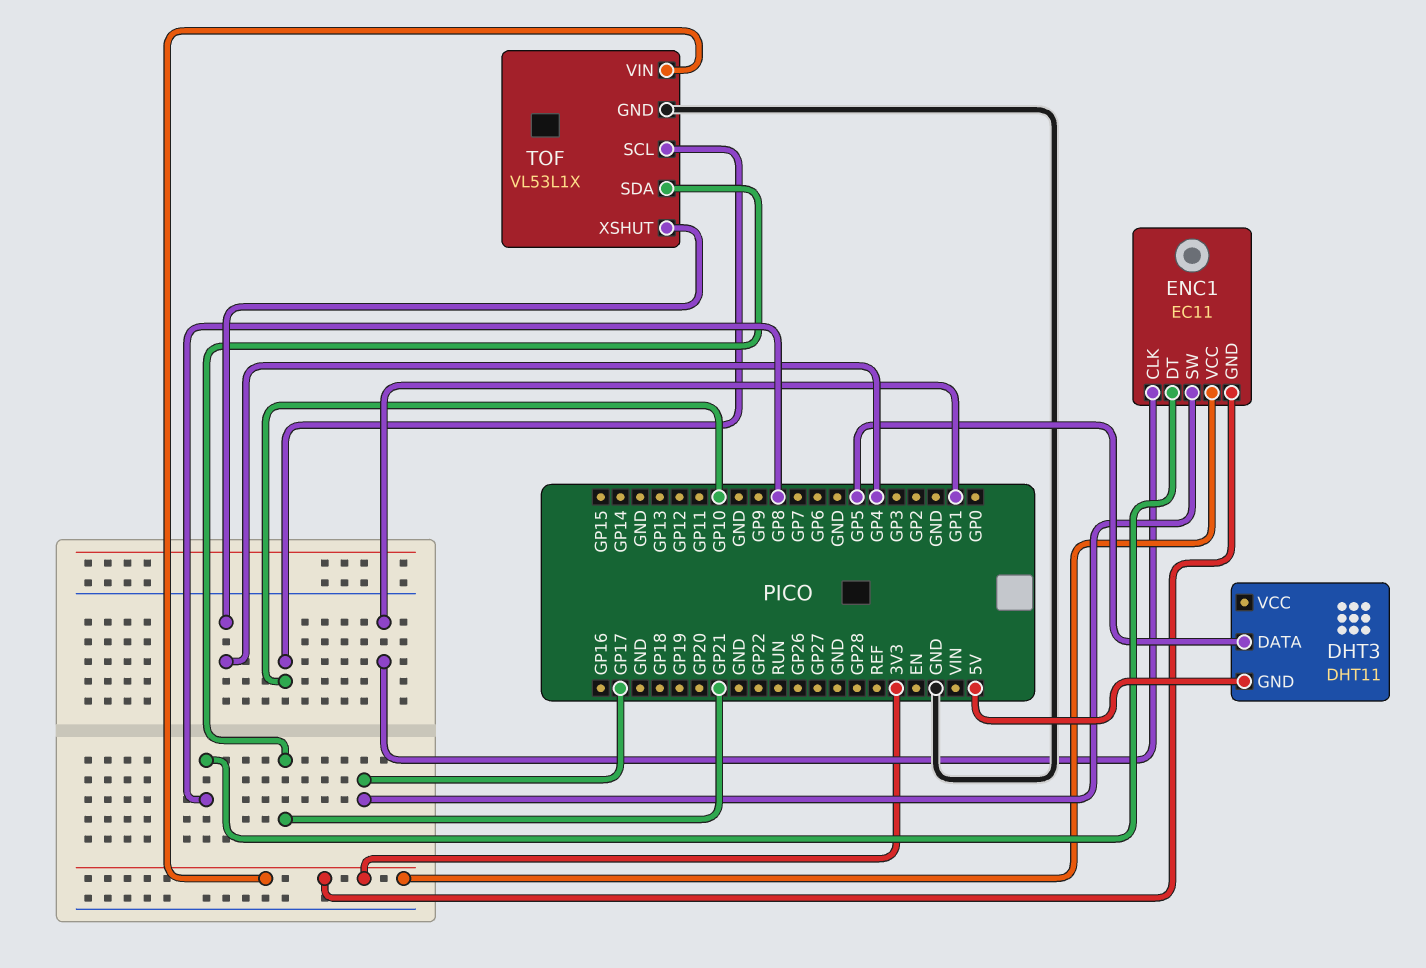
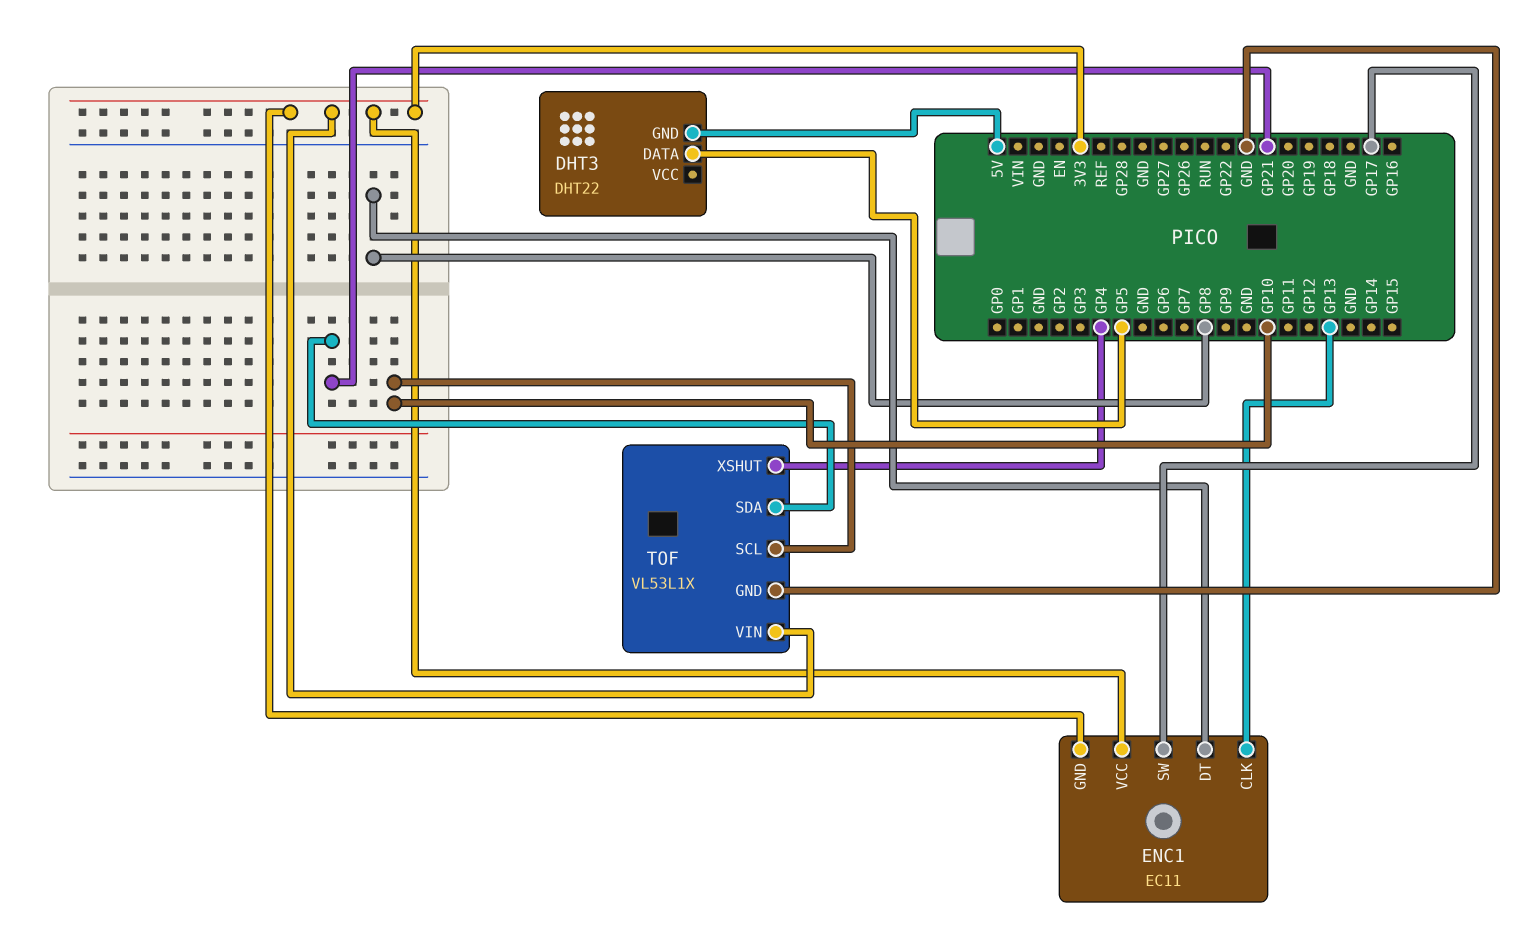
DHT3: DHT11 -> DHT22
ENC1 pin CLK: GP1 -> GP13

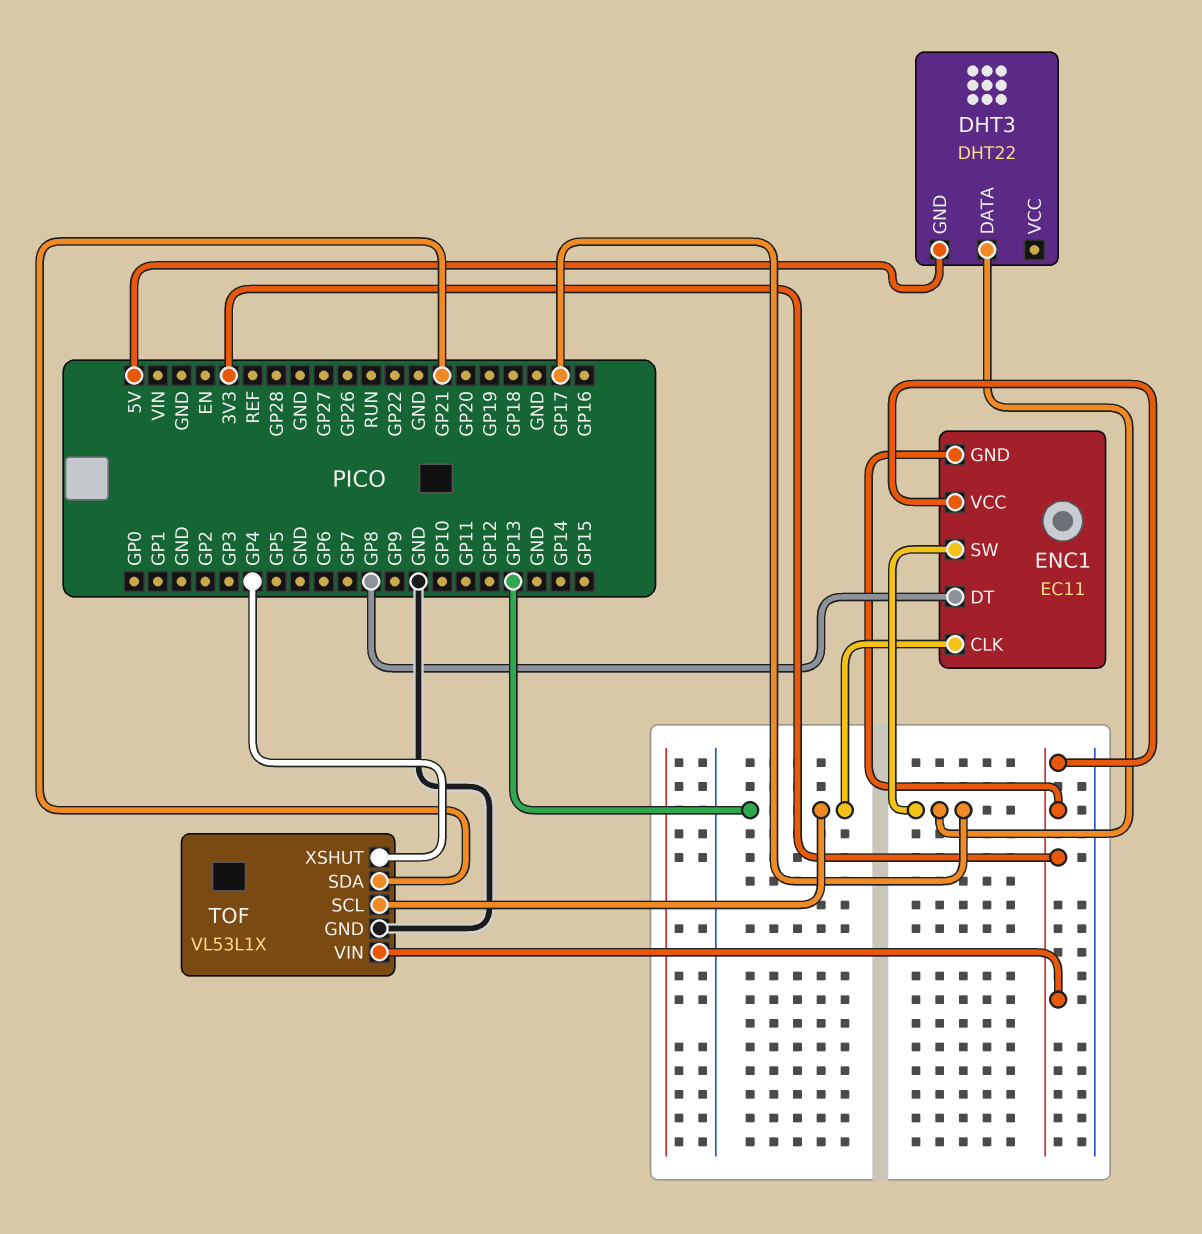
DHT3 pin DATA: GP5 -> GP17
TOF pin SCL: GP10 -> GP13

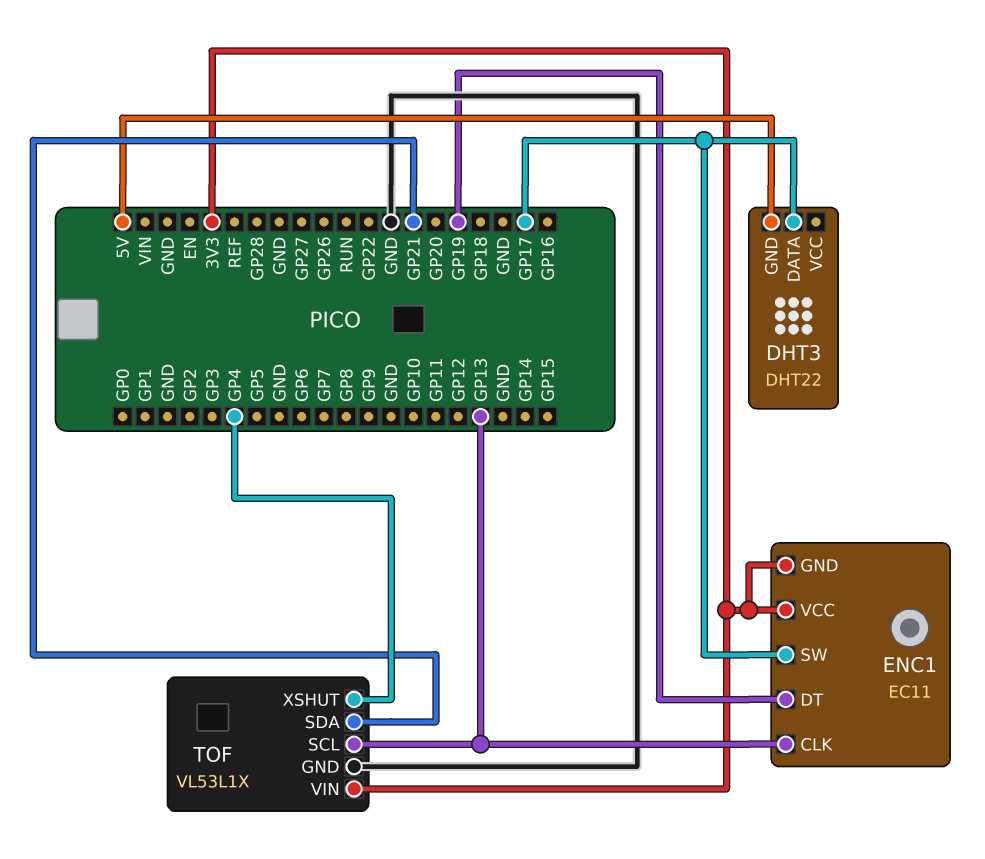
ENC1 pin DT: GP8 -> GP19

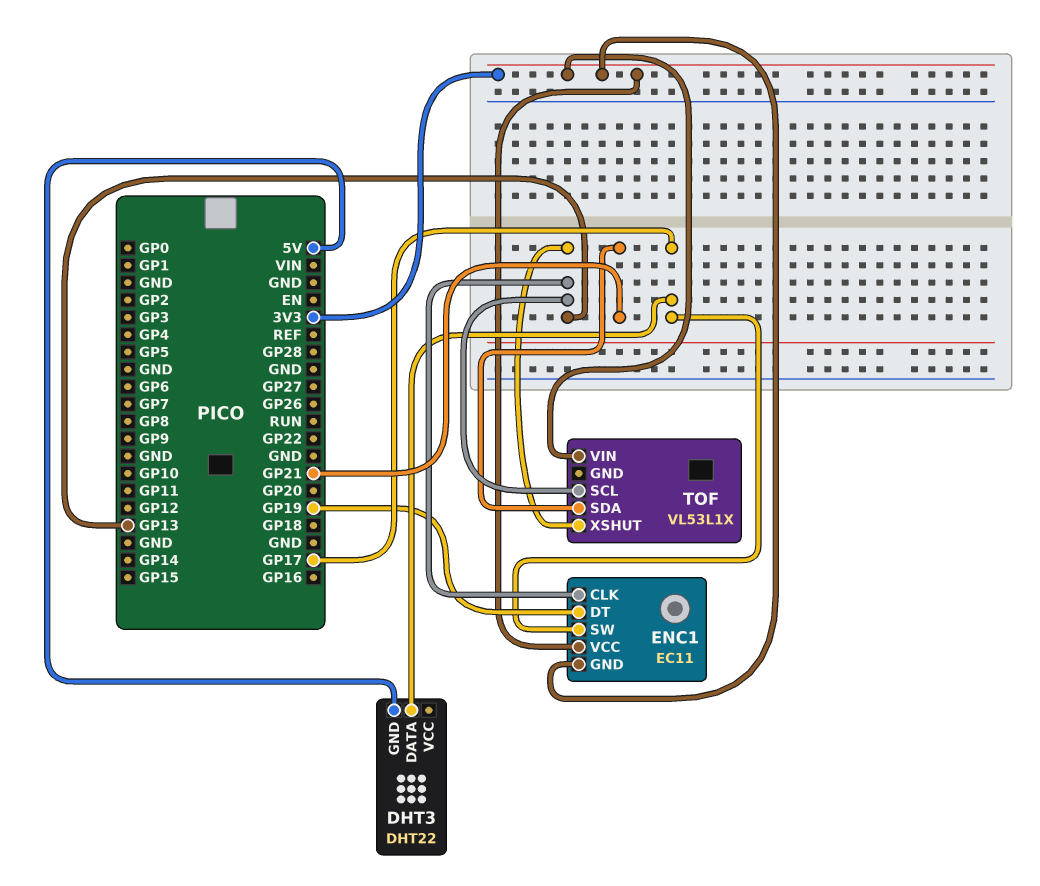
TOF pin GND: GND -> none
TOF pin XSHUT: GP4 -> GP13

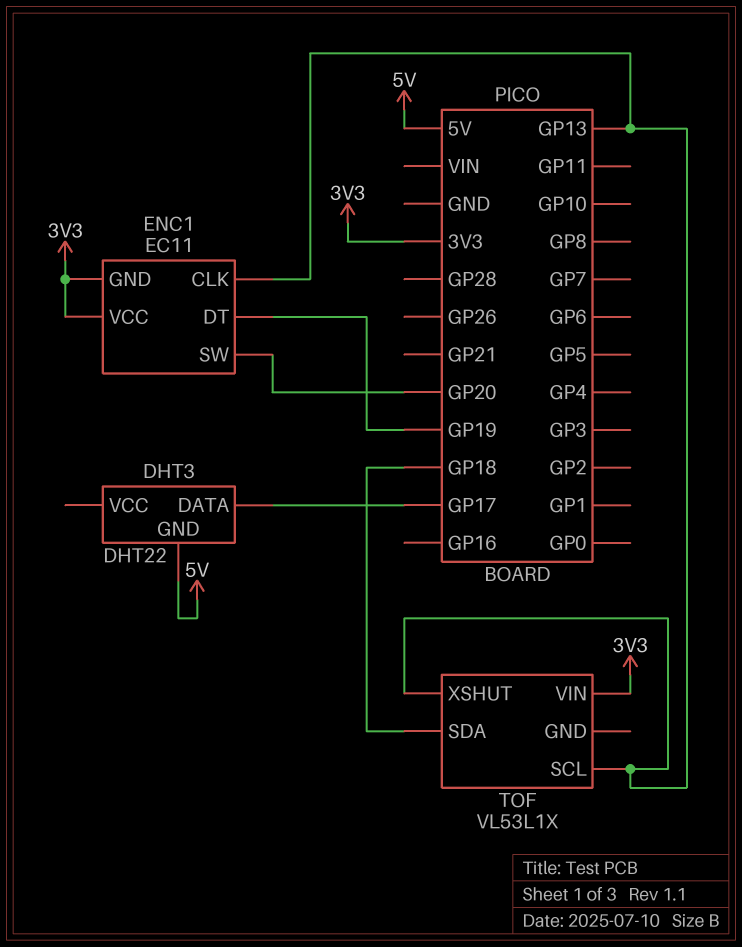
ENC1 pin SW: GP17 -> GP20
TOF pin SDA: GP21 -> GP18

